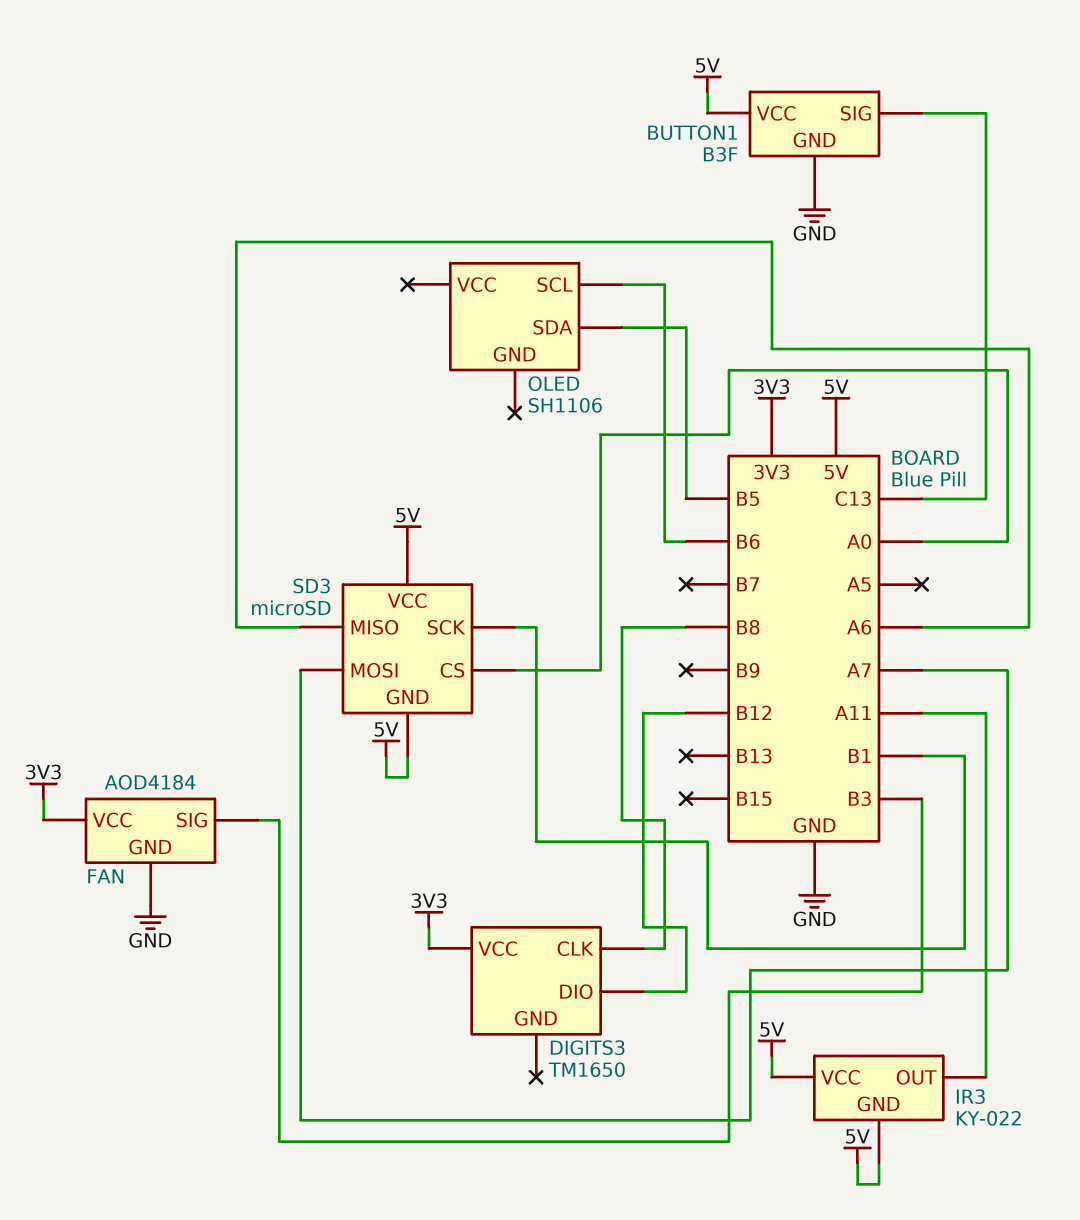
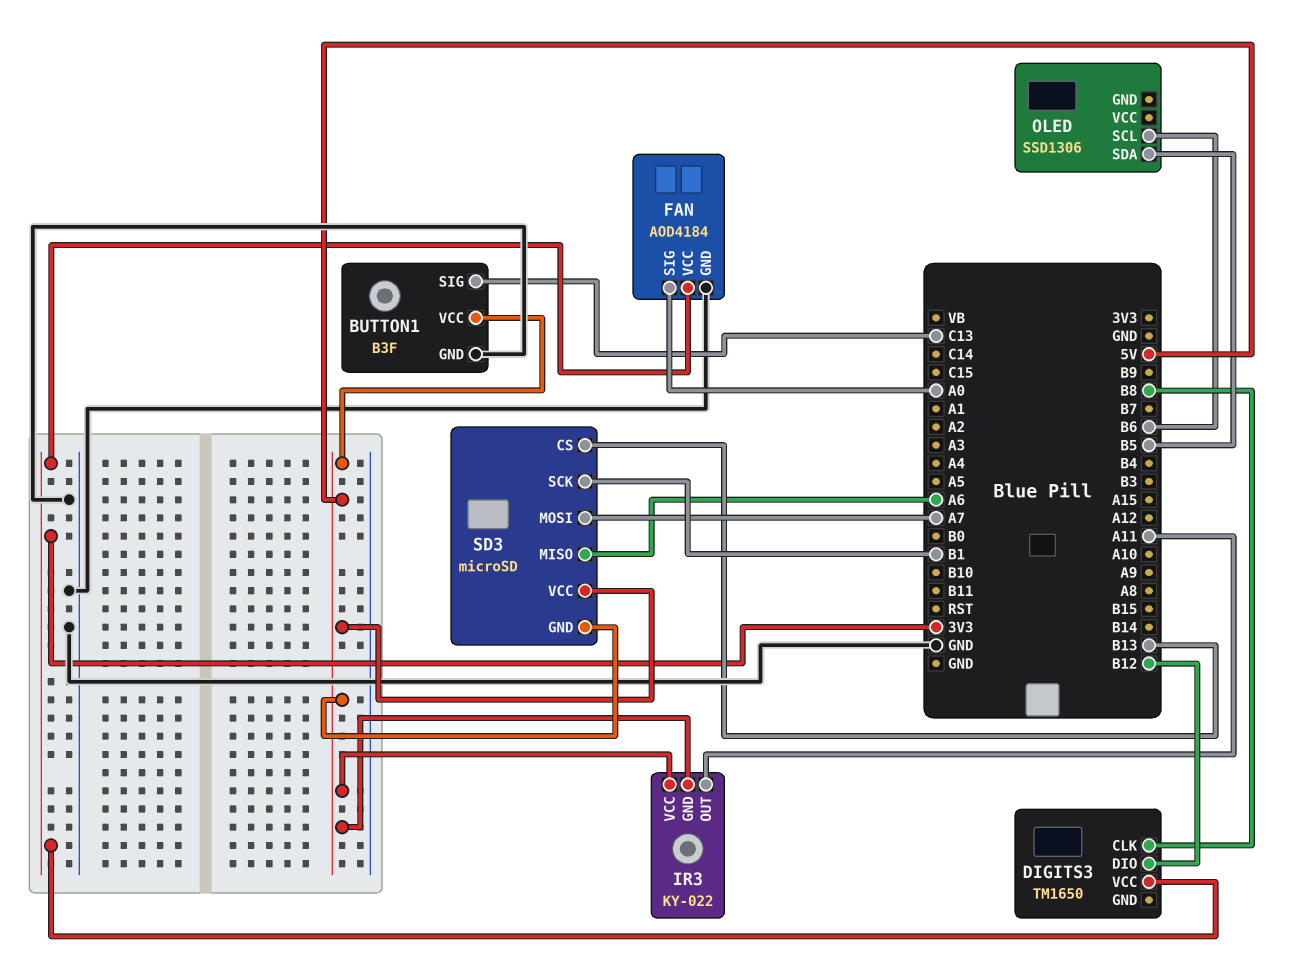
FAN pin SIG: B3 -> A0
OLED: SH1106 -> SSD1306
SD3 pin CS: A0 -> B13

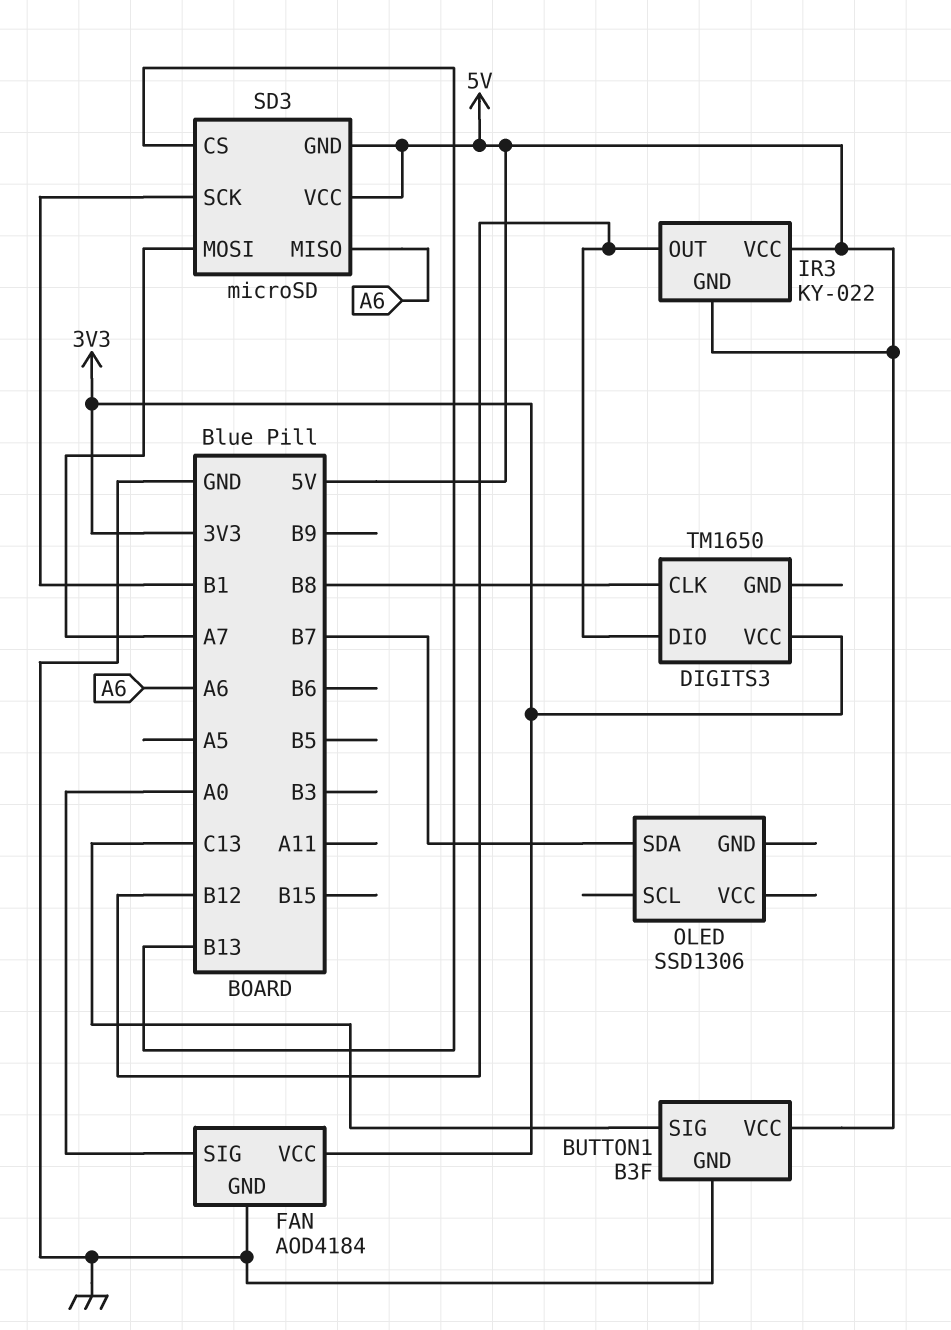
IR3 pin OUT: A11 -> B12
OLED pin SCL: B6 -> none
OLED pin SDA: B5 -> B7

